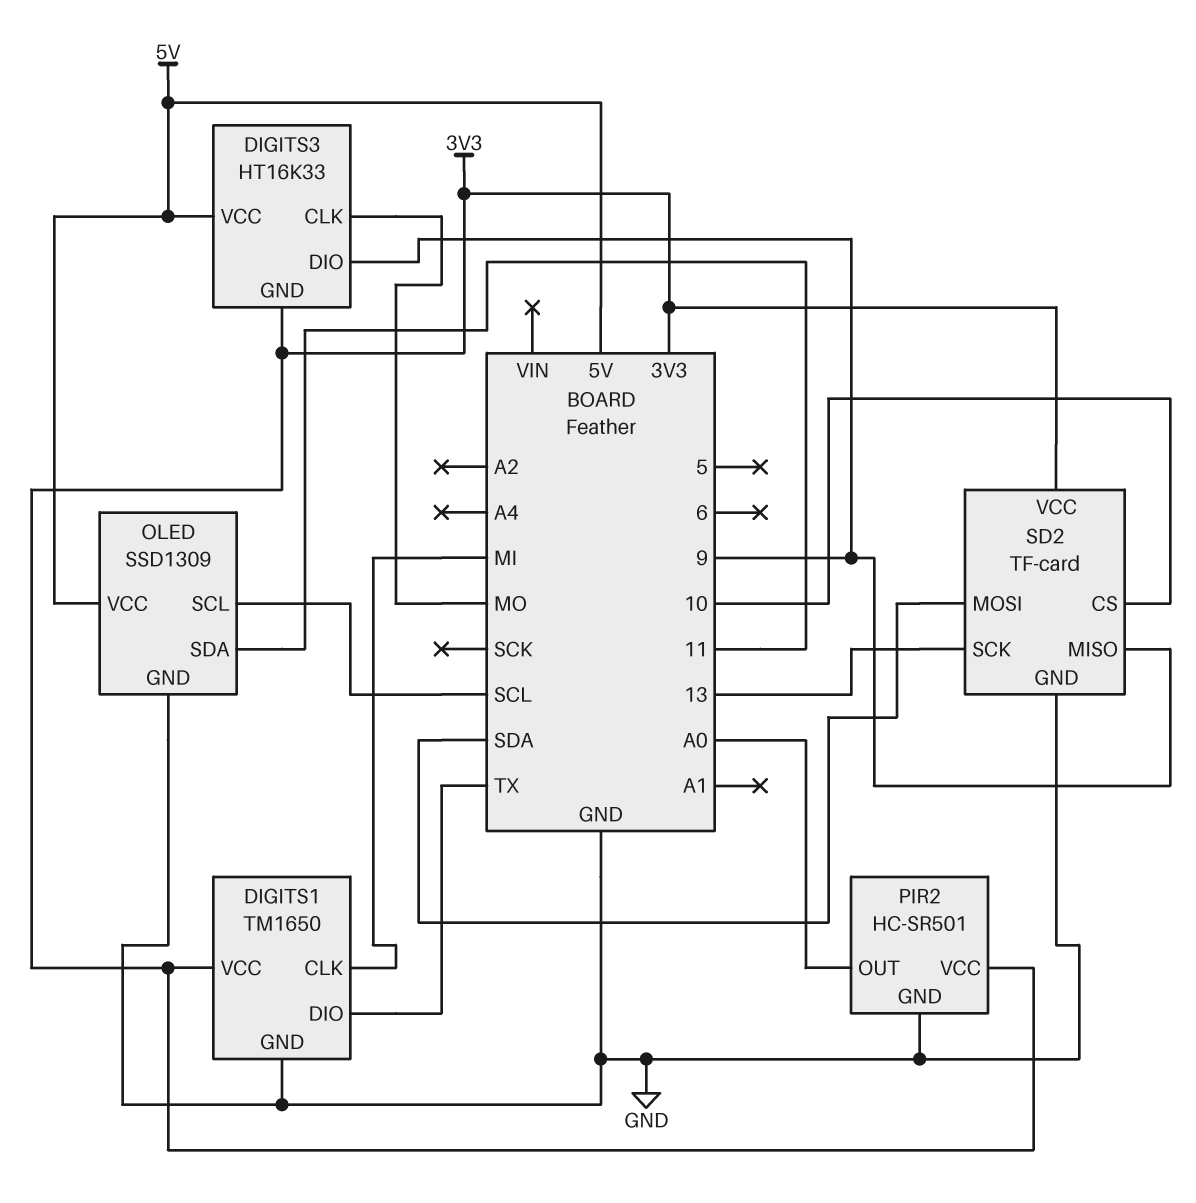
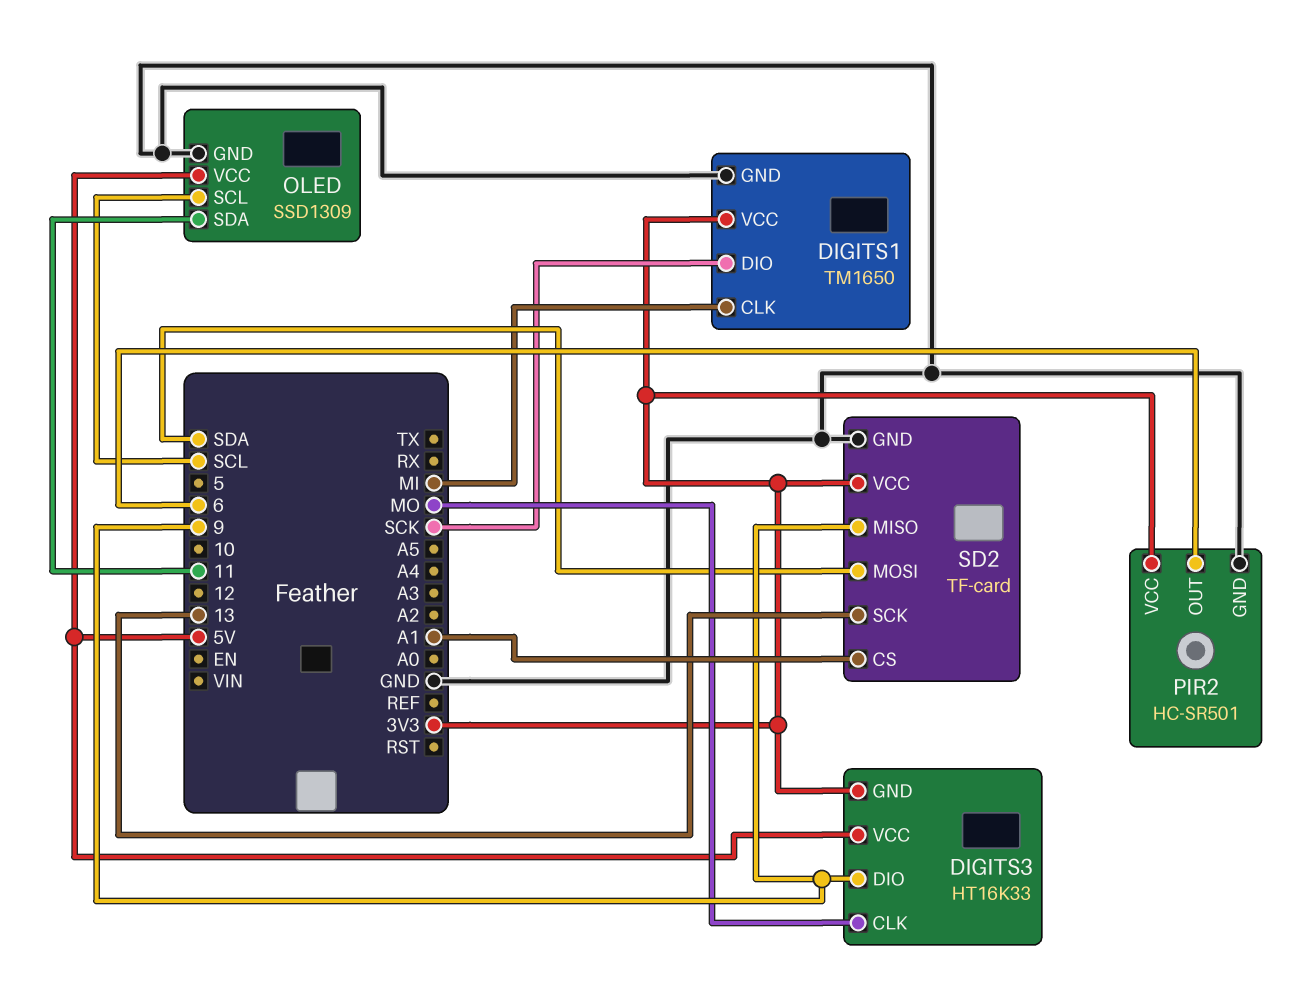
DIGITS1 pin DIO: TX -> SCK
PIR2 pin OUT: A0 -> 6
SD2 pin CS: 10 -> A1

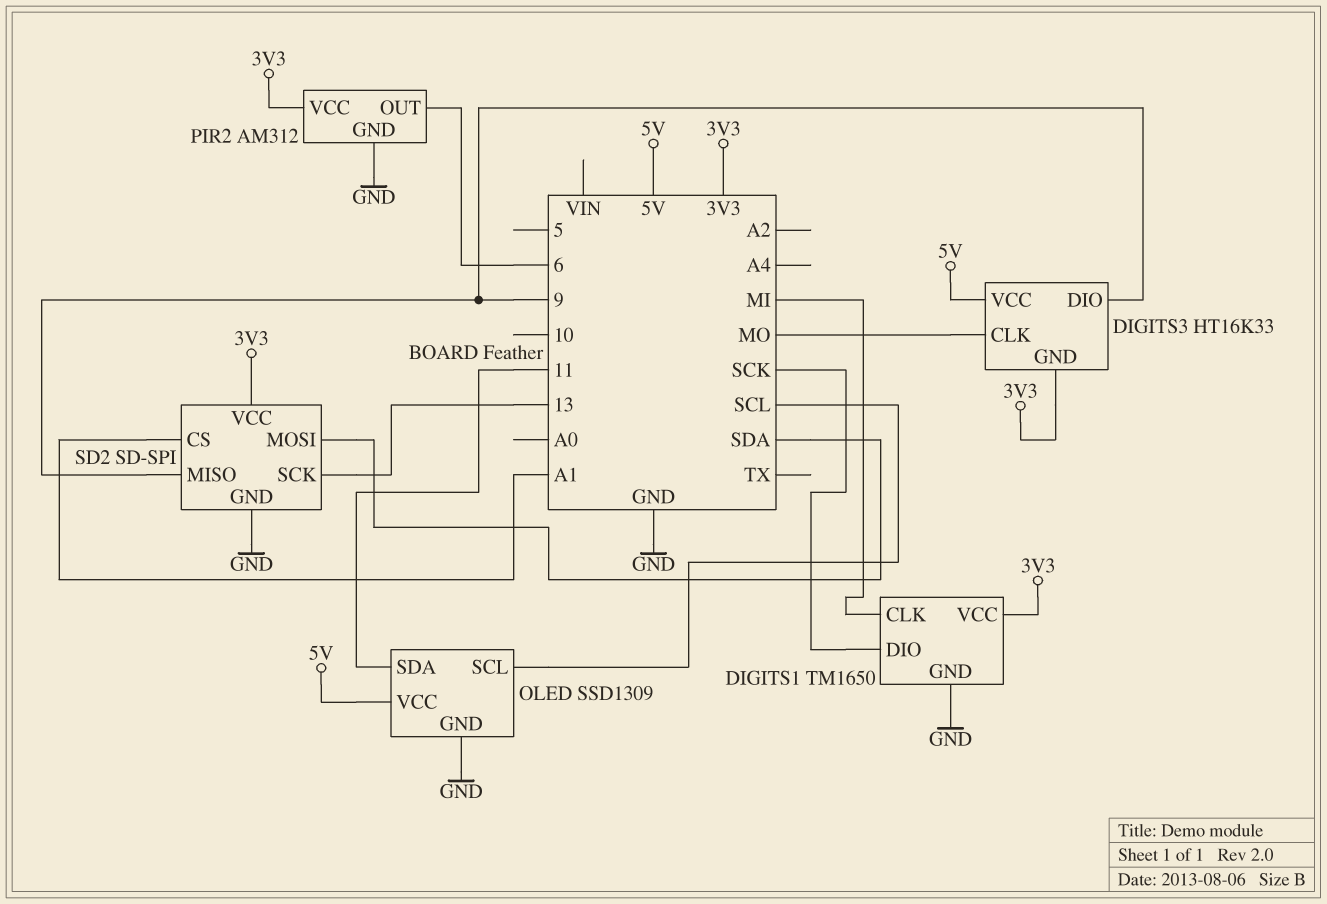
PIR2: HC-SR501 -> AM312
SD2: TF-card -> SD-SPI

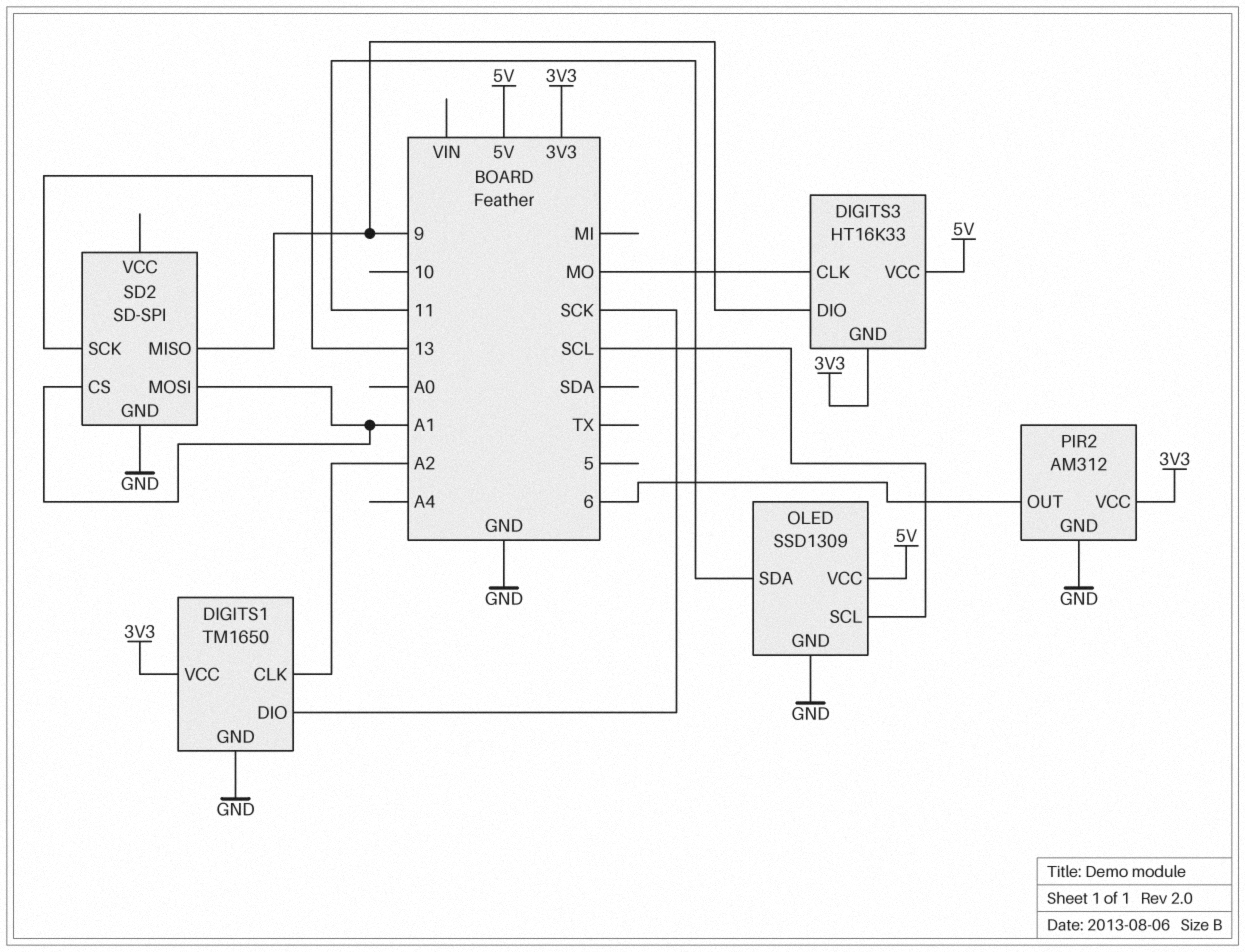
DIGITS1 pin CLK: MI -> A2
SD2 pin MOSI: SDA -> A1
SD2 pin VCC: 3V3 -> none

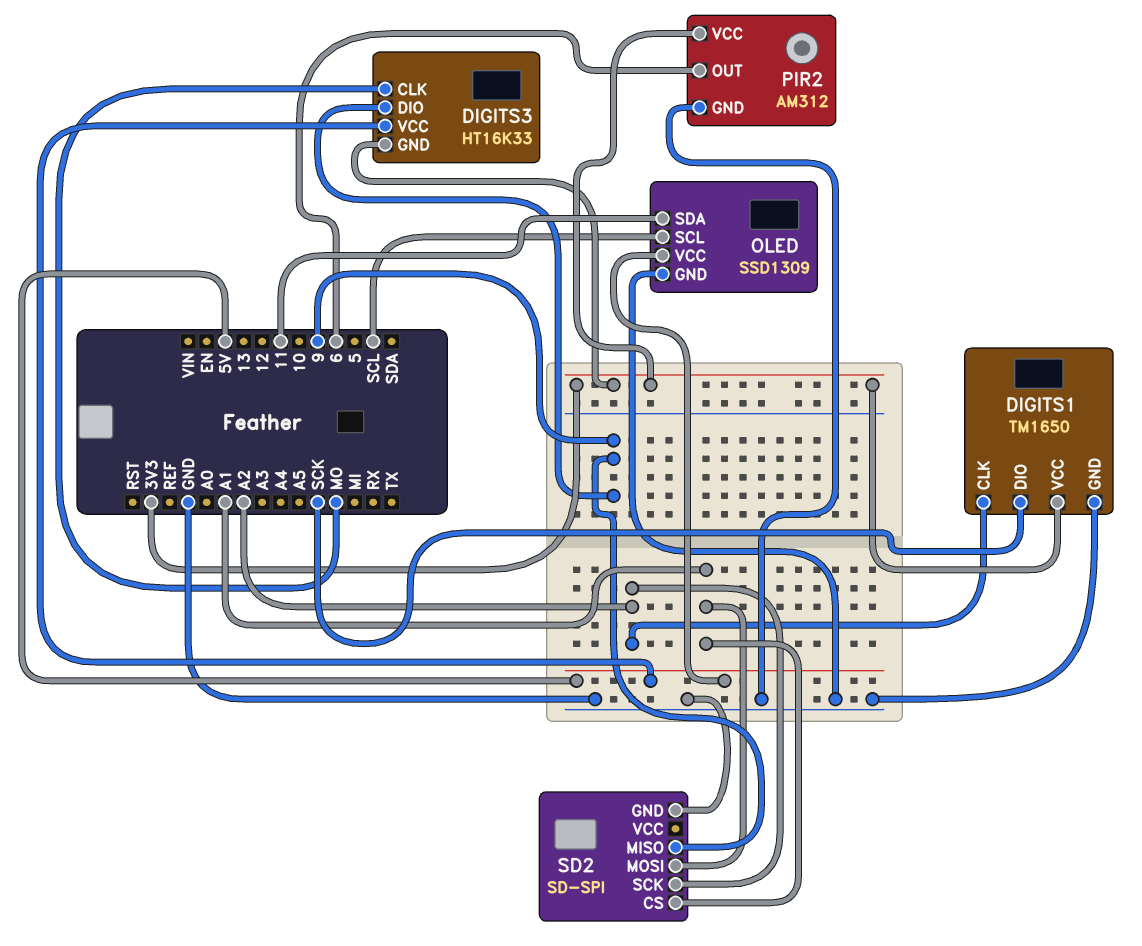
SD2 pin SCK: 13 -> A2

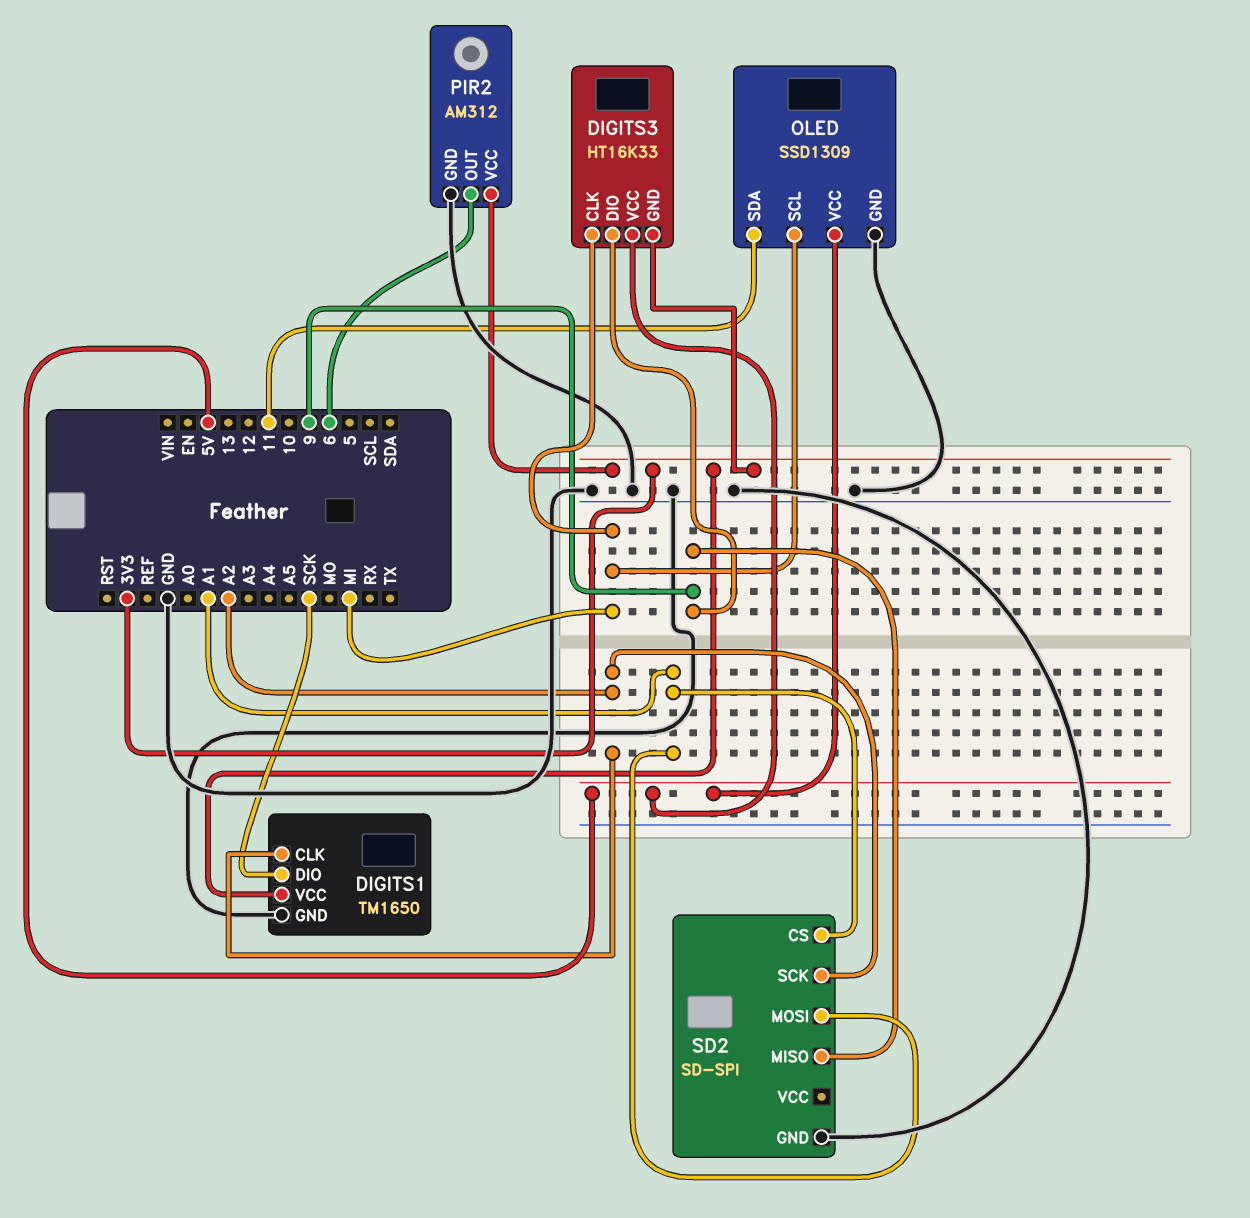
DIGITS3 pin CLK: MO -> MI
OLED pin SCL: SCL -> MI

